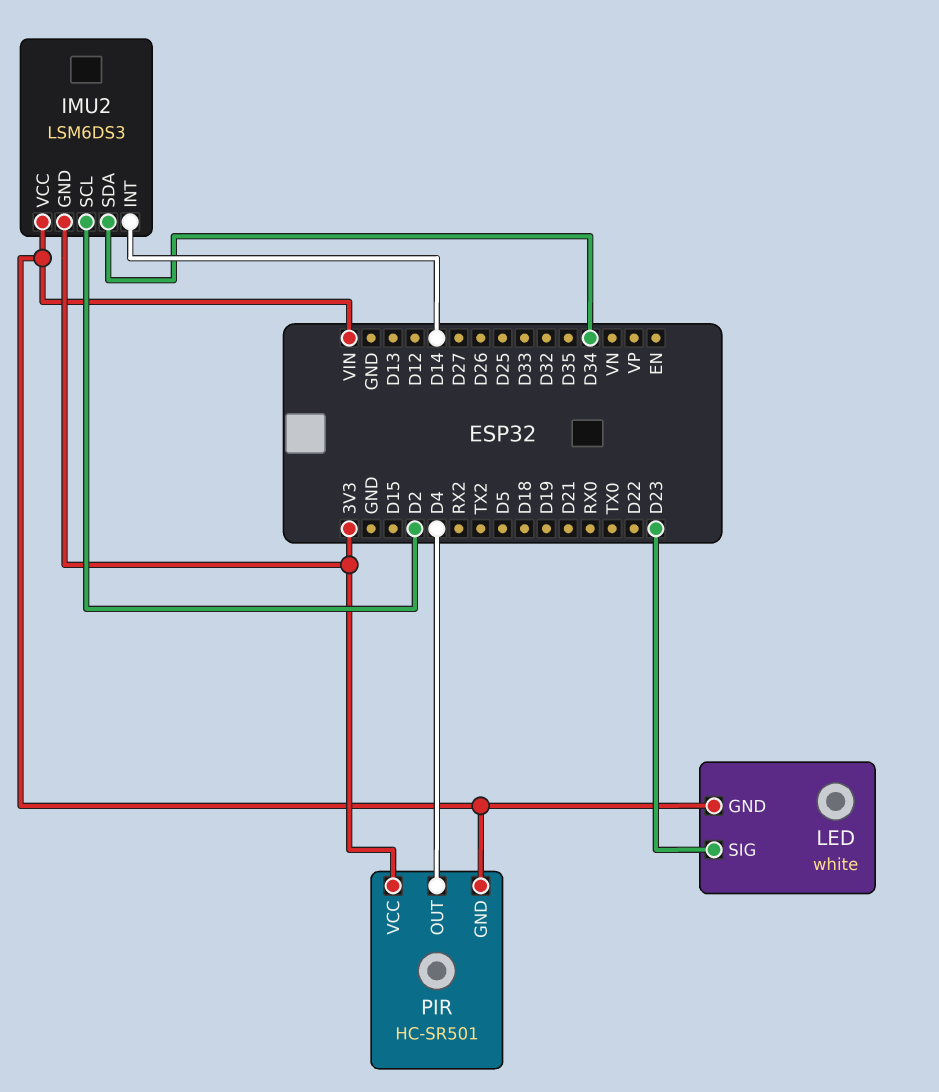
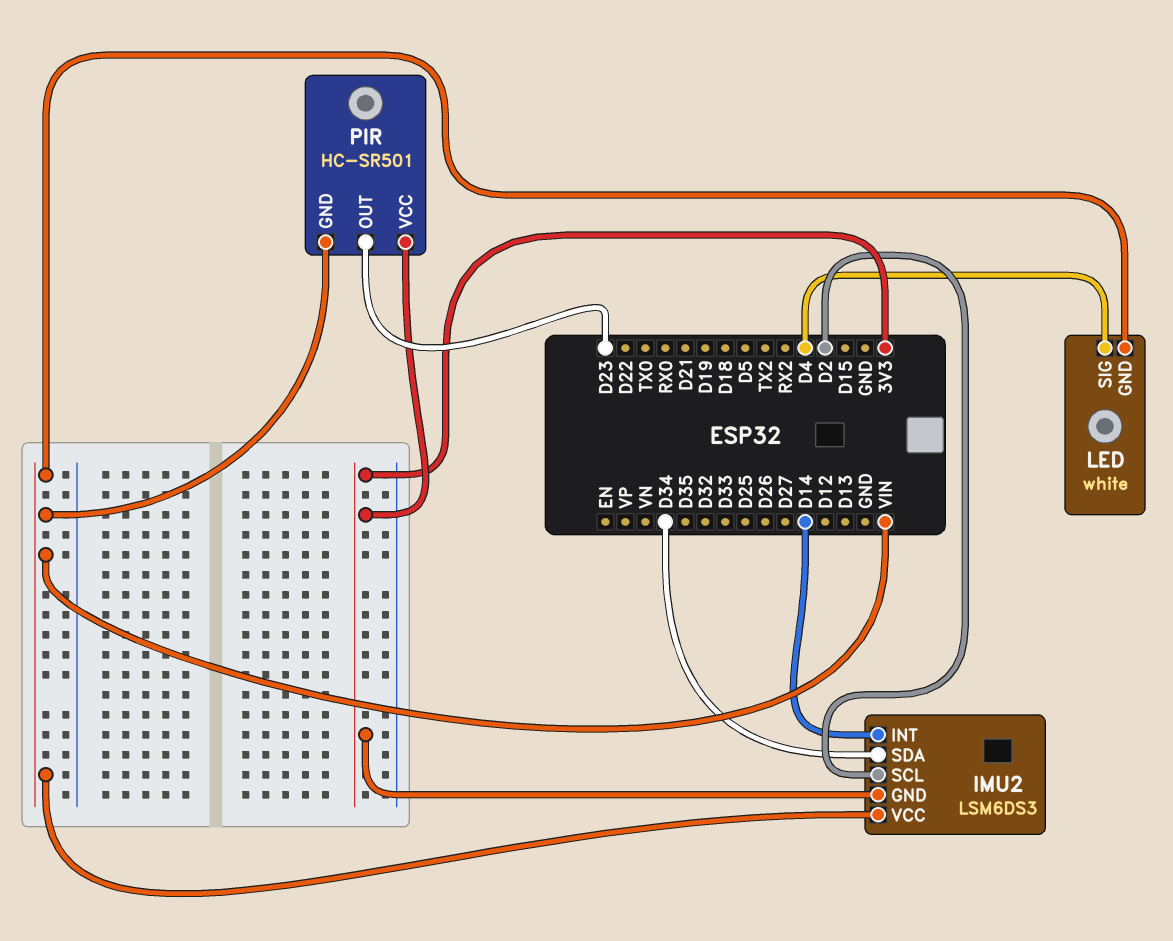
LED pin SIG: D23 -> D4
PIR pin OUT: D4 -> D23

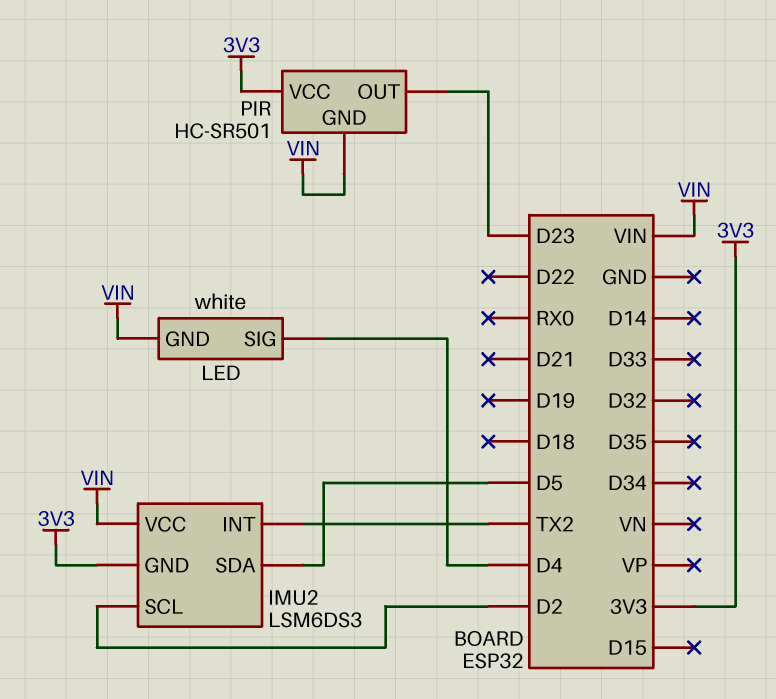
IMU2 pin INT: D14 -> TX2
IMU2 pin SDA: D34 -> D5

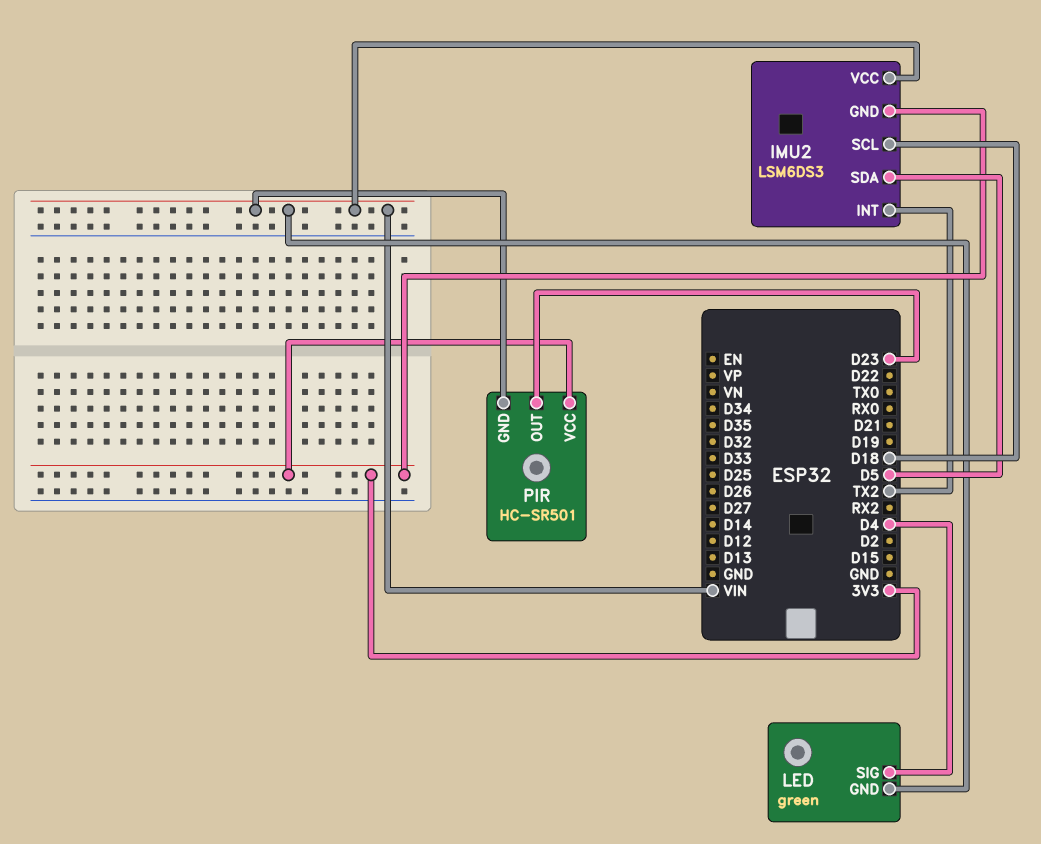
IMU2 pin SCL: D2 -> D18
LED: white -> green

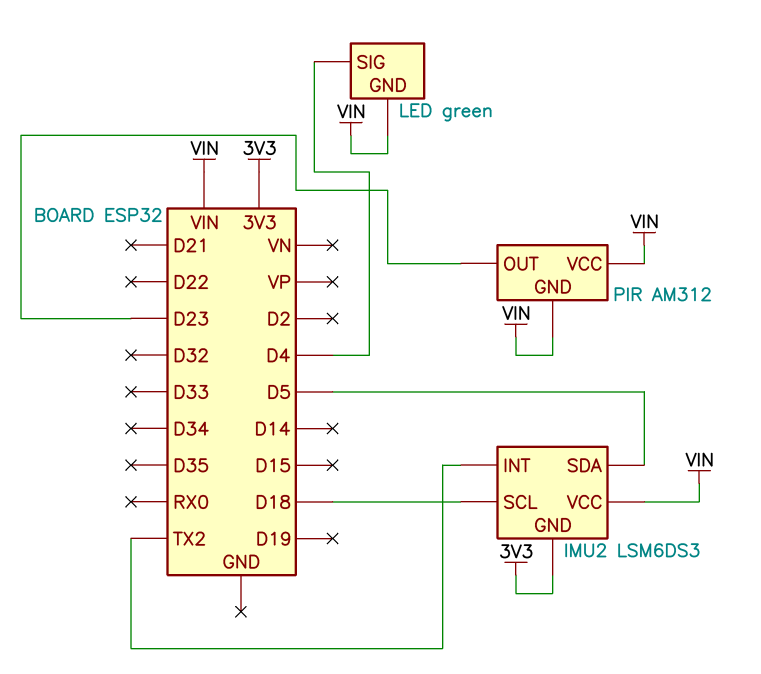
PIR: HC-SR501 -> AM312
PIR pin VCC: 3V3 -> VIN

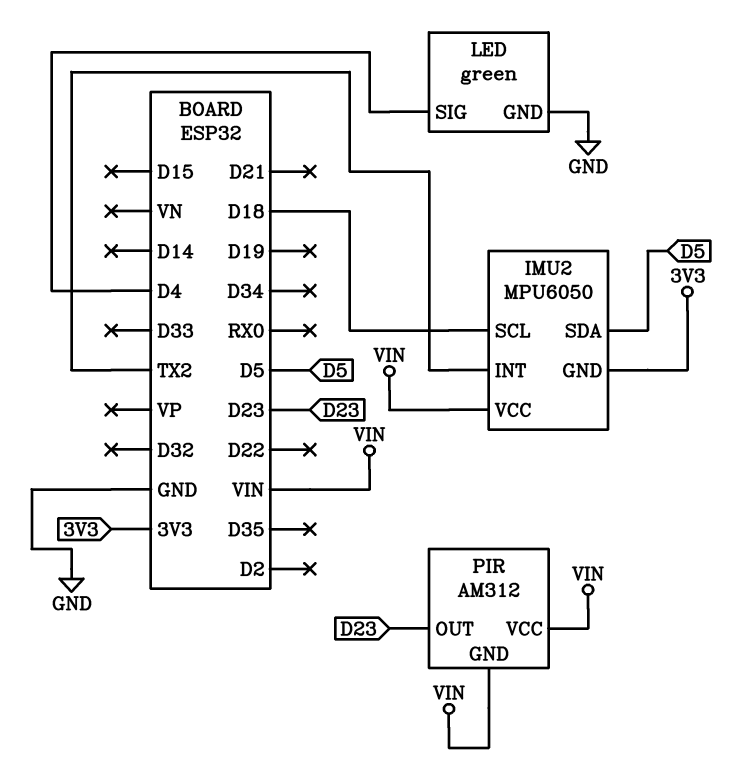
IMU2: LSM6DS3 -> MPU6050
LED pin GND: VIN -> GND

